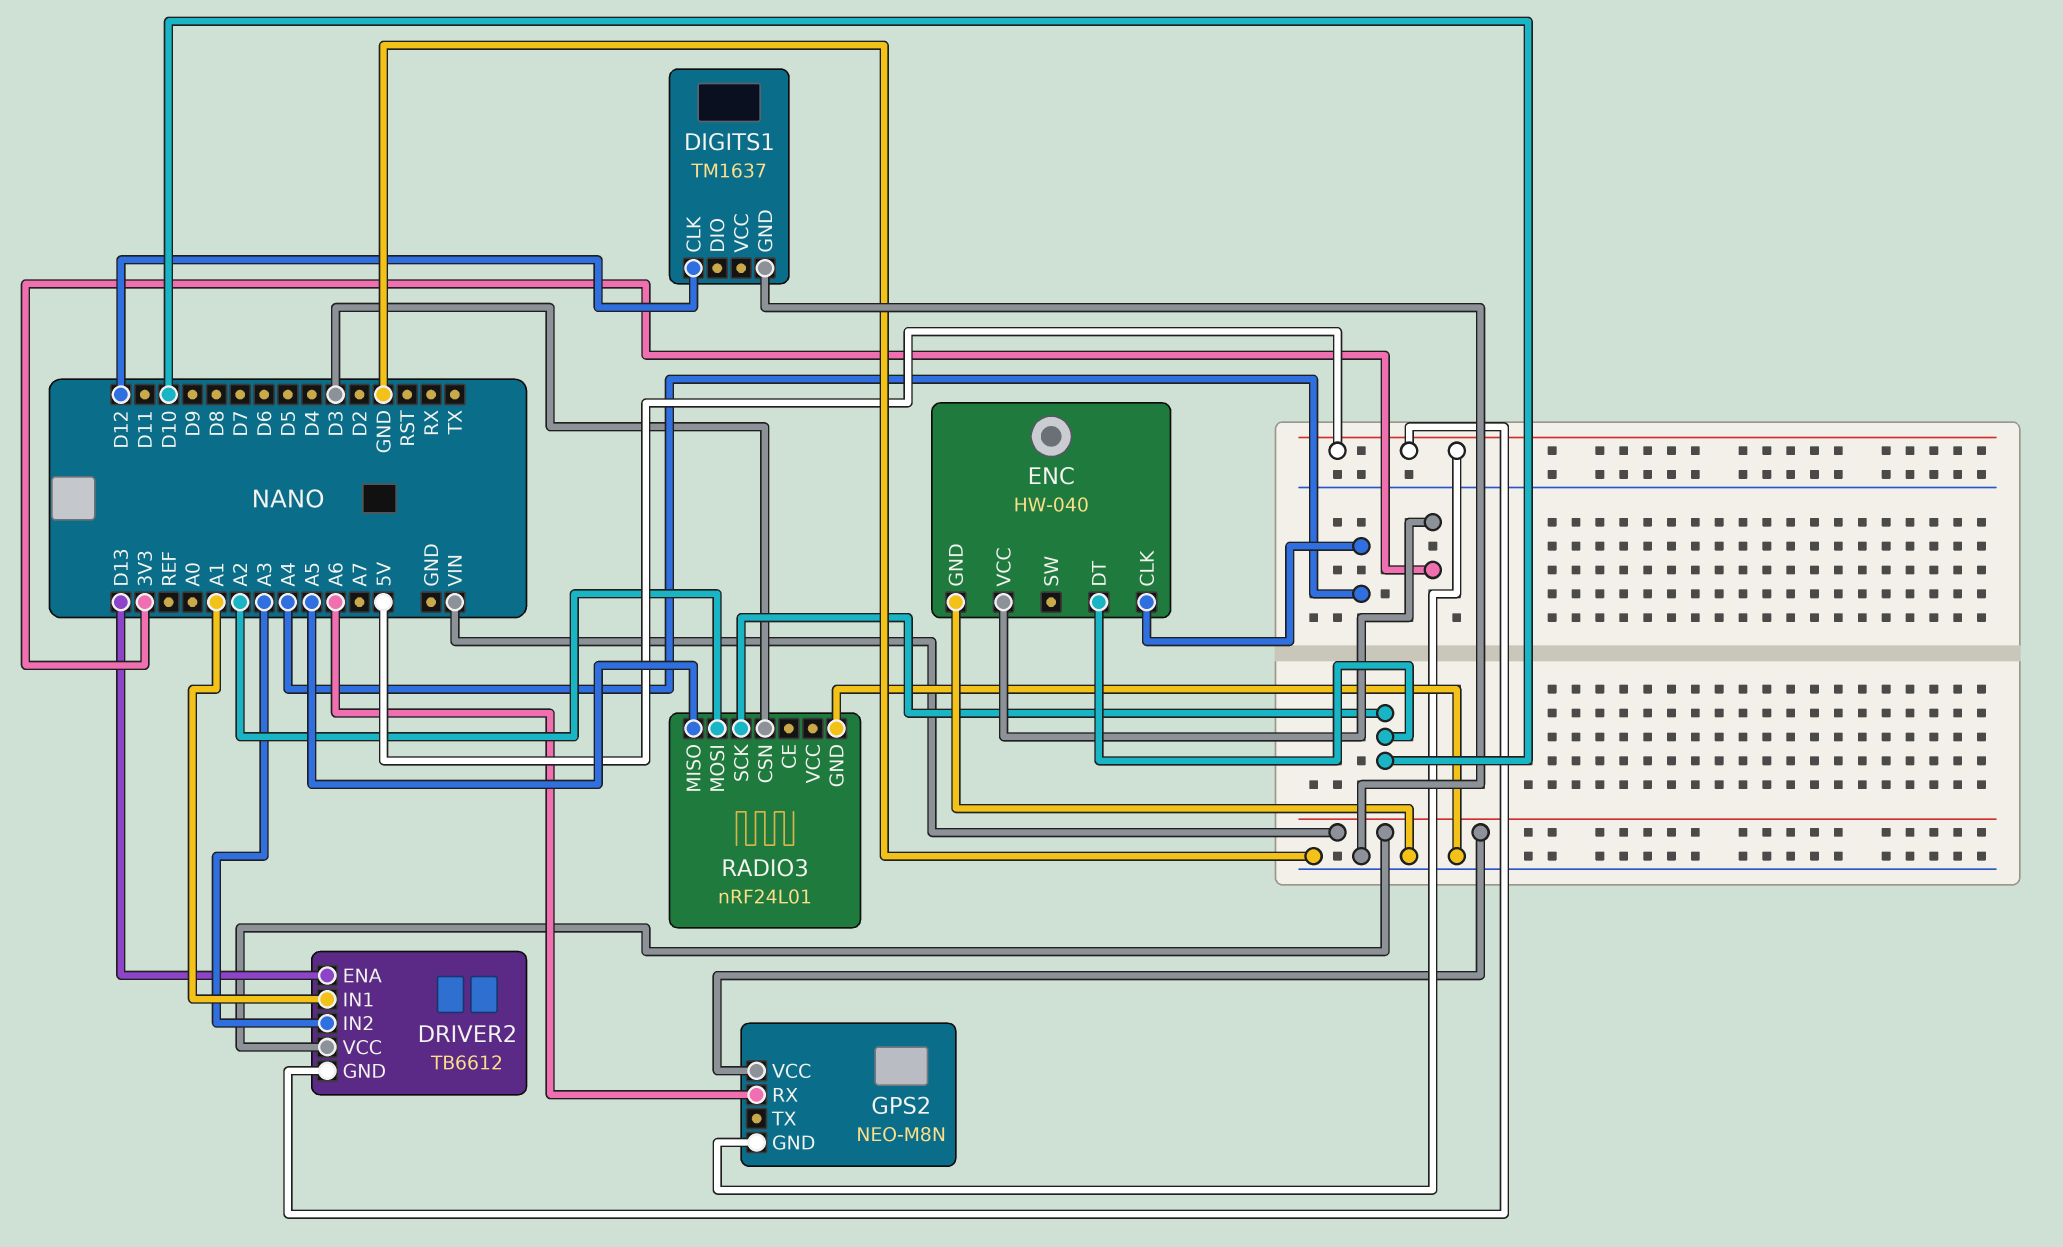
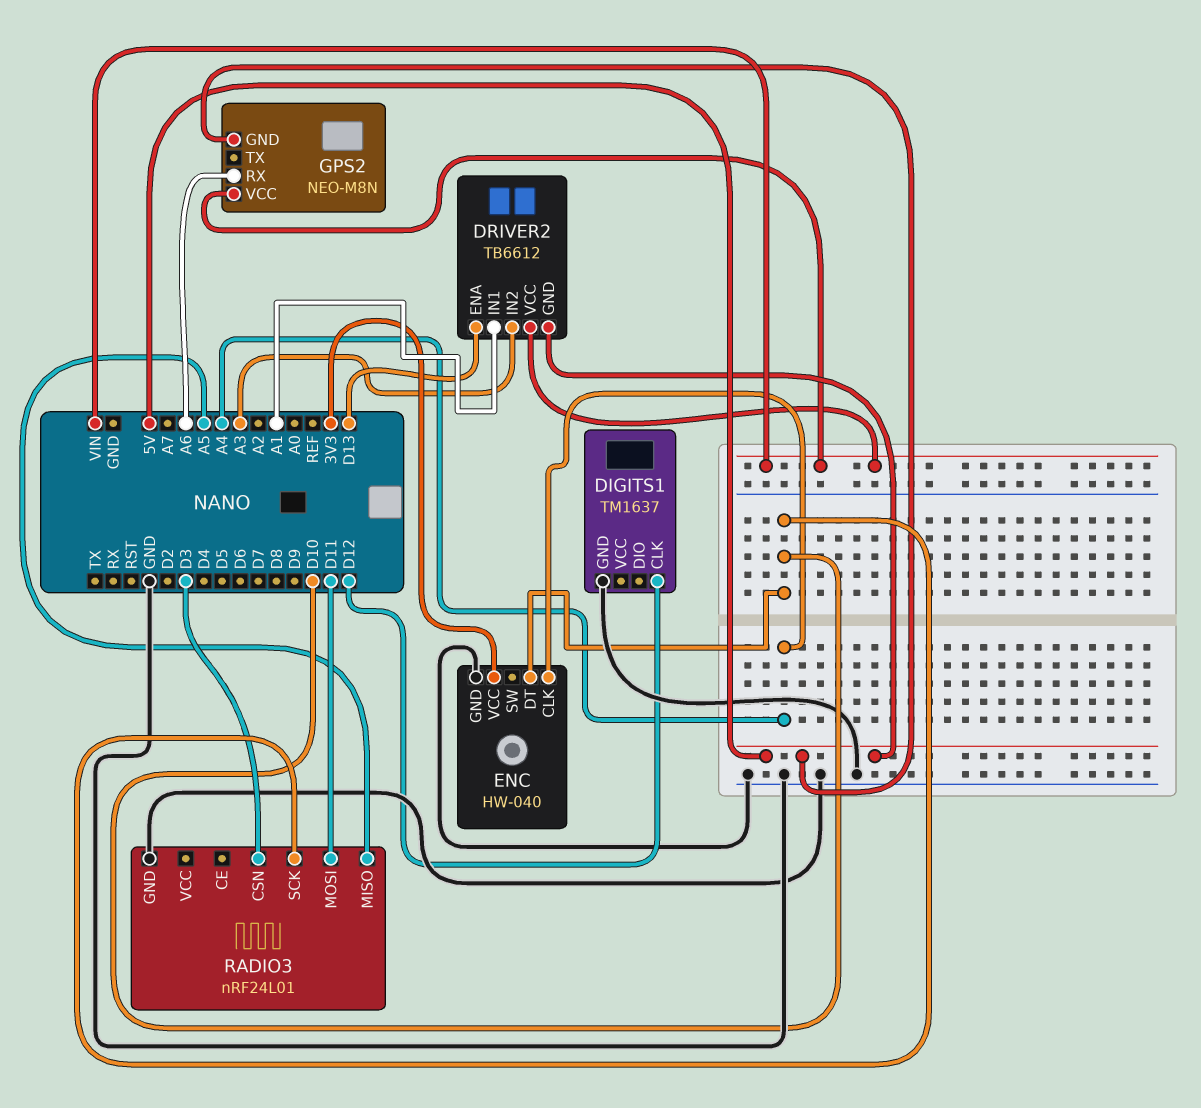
RADIO3 pin MOSI: A2 -> D11

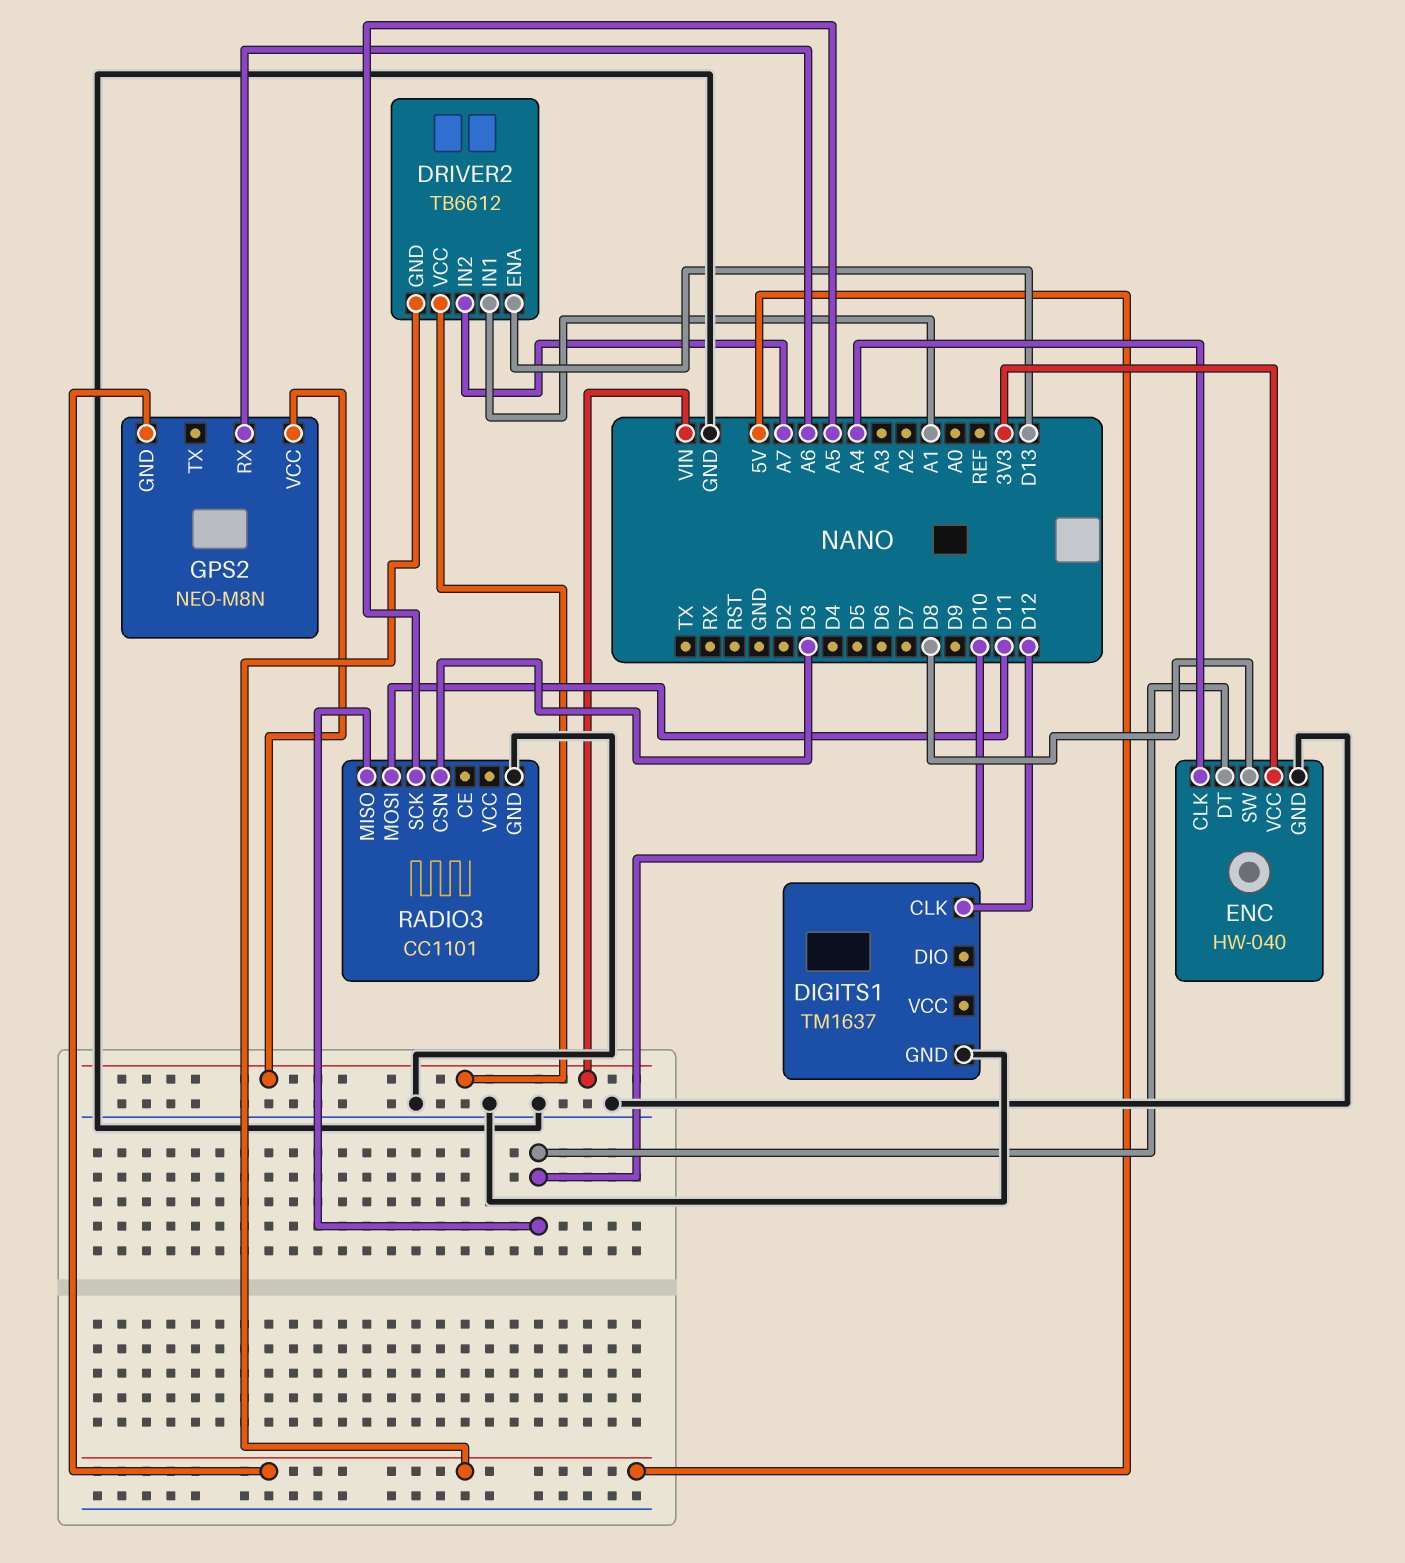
DRIVER2 pin IN2: A3 -> A7
ENC pin SW: none -> D8
RADIO3: nRF24L01 -> CC1101
RADIO3 pin MISO: A5 -> D10
RADIO3 pin SCK: D10 -> A5

